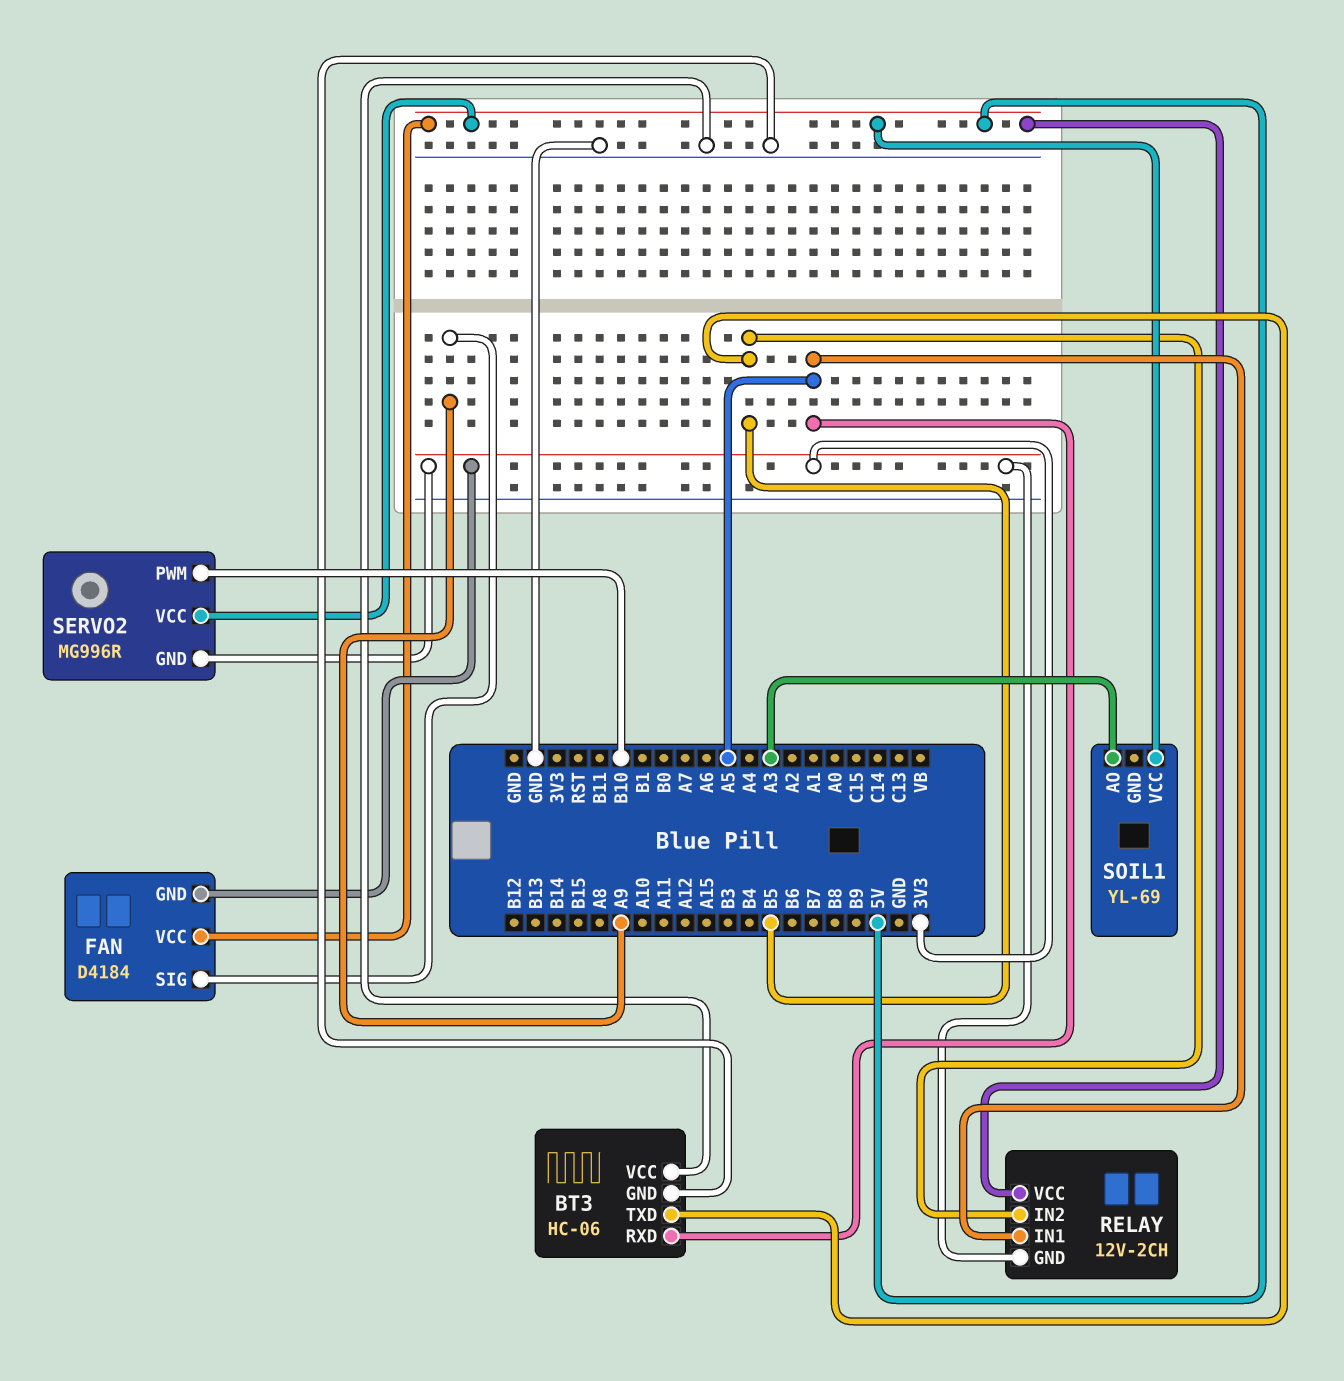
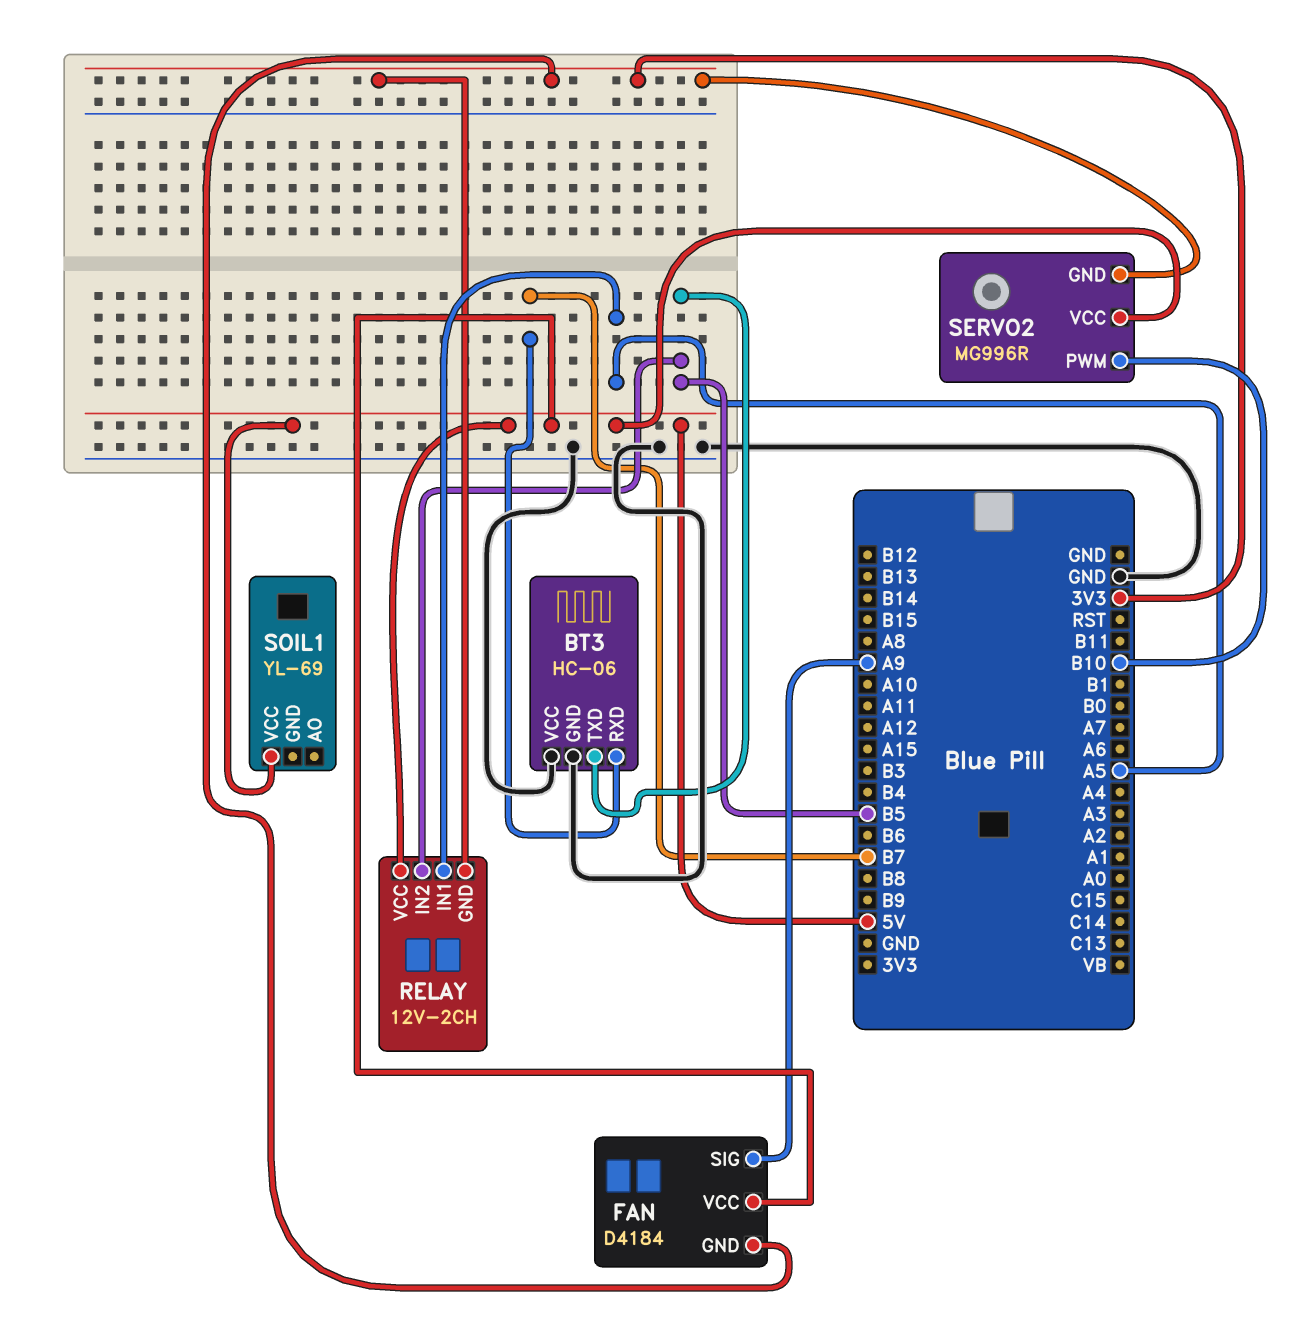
BT3 pin RXD: A5 -> B7
SOIL1 pin AO: A3 -> none

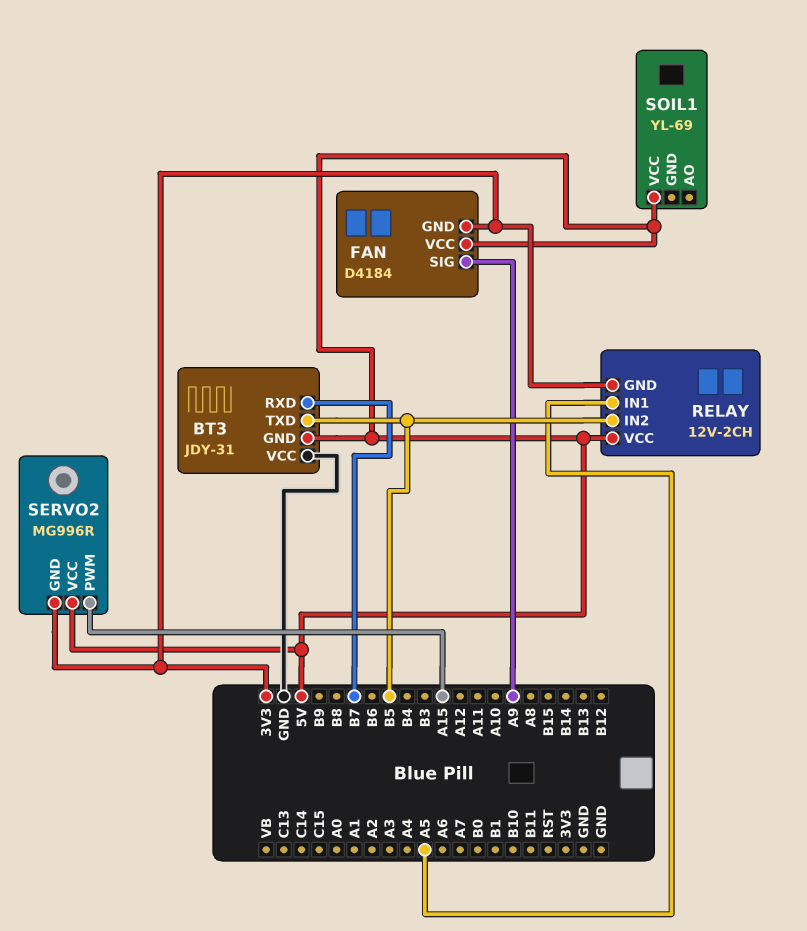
BT3: HC-06 -> JDY-31
BT3 pin GND: GND -> 5V
SERVO2 pin PWM: B10 -> A15

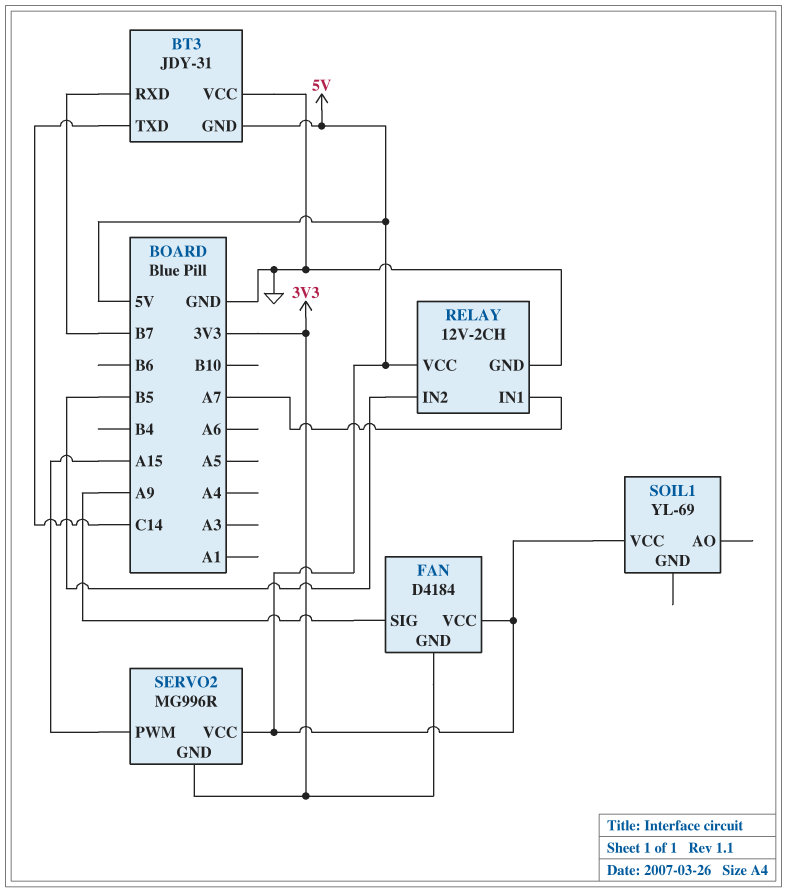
BT3 pin TXD: B5 -> C14
RELAY pin GND: 3V3 -> GND
RELAY pin IN1: A5 -> A7

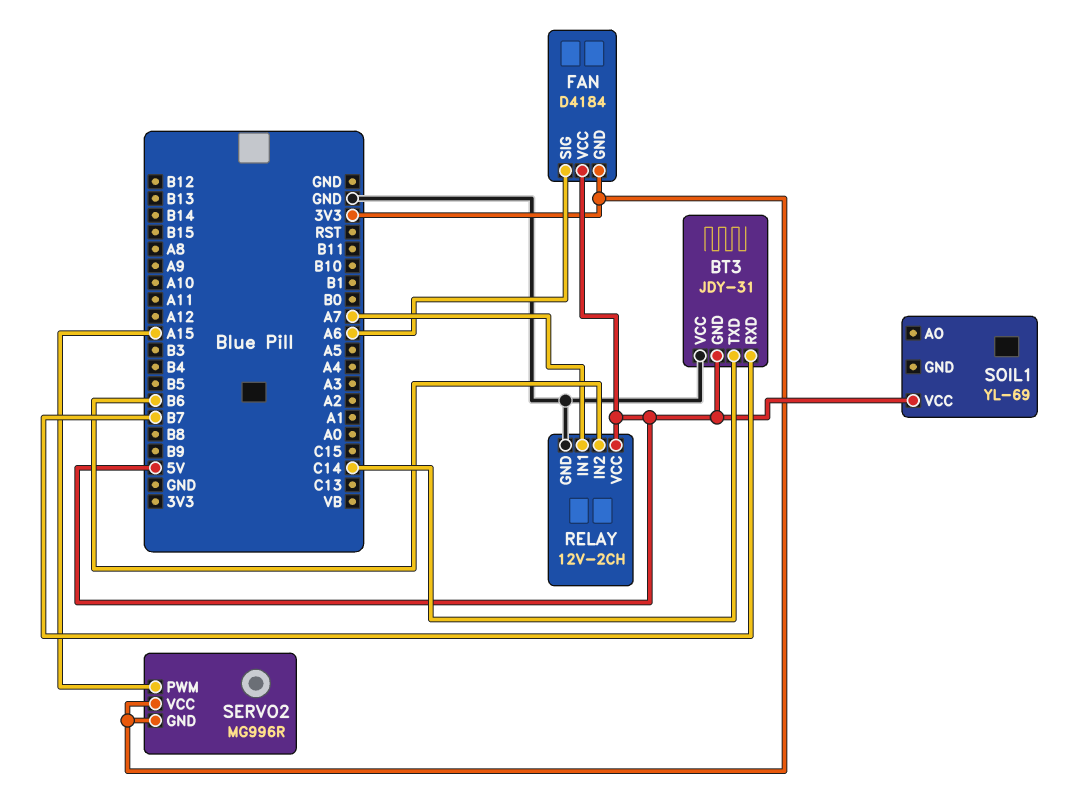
FAN pin SIG: A9 -> A6
RELAY pin IN2: B5 -> B6
SERVO2 pin VCC: 5V -> 3V3

